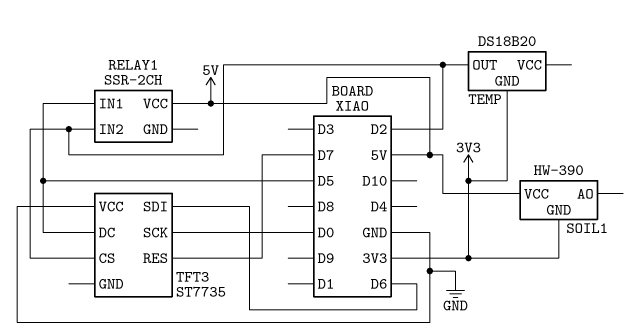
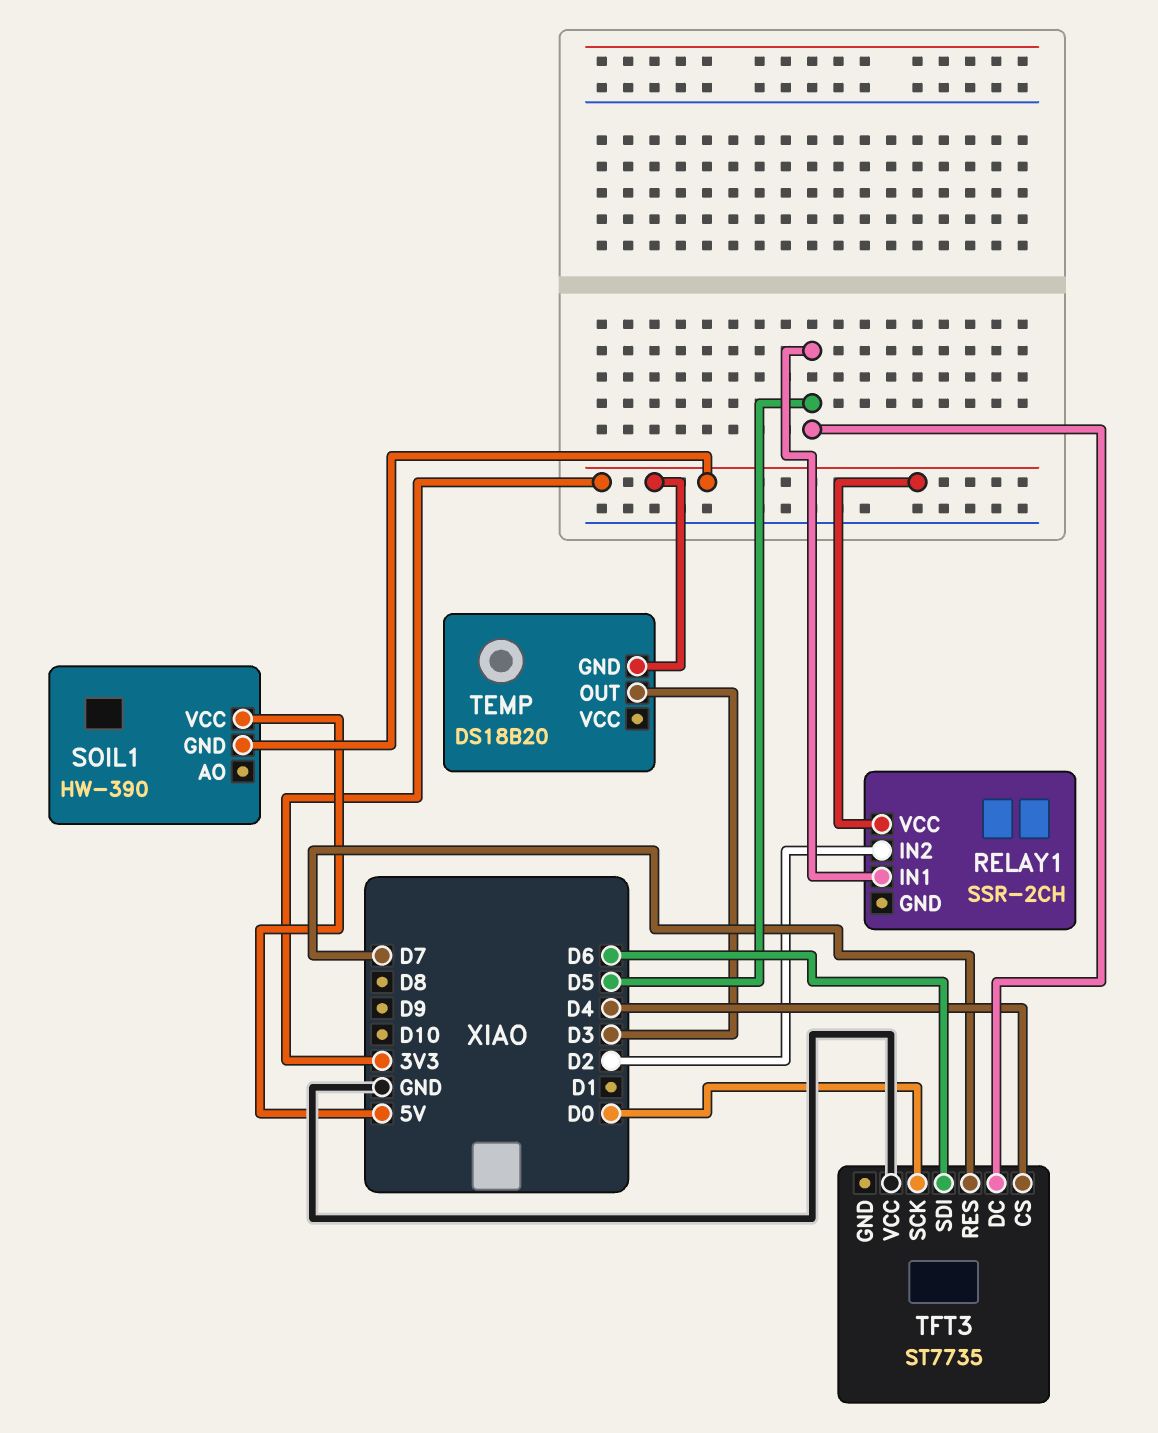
RELAY1 pin VCC: 5V -> 3V3
TEMP pin OUT: D2 -> D3
TFT3 pin CS: D2 -> D4

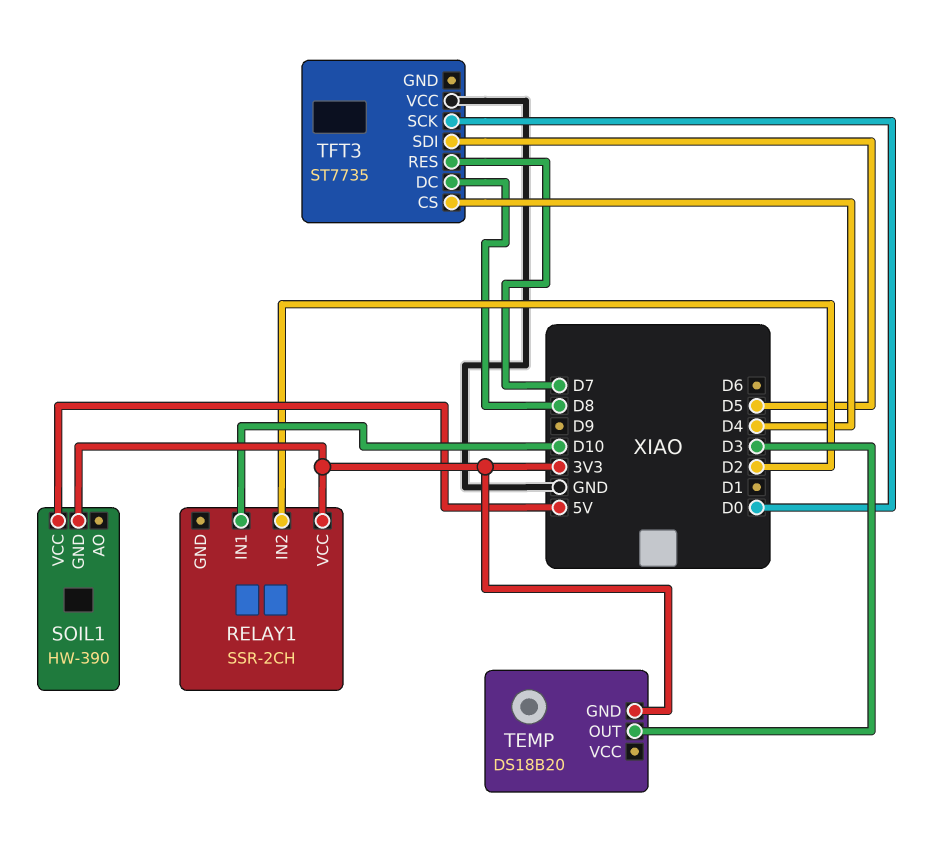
RELAY1 pin IN1: D5 -> D10
TFT3 pin DC: D5 -> D8
TFT3 pin SDI: D6 -> D5

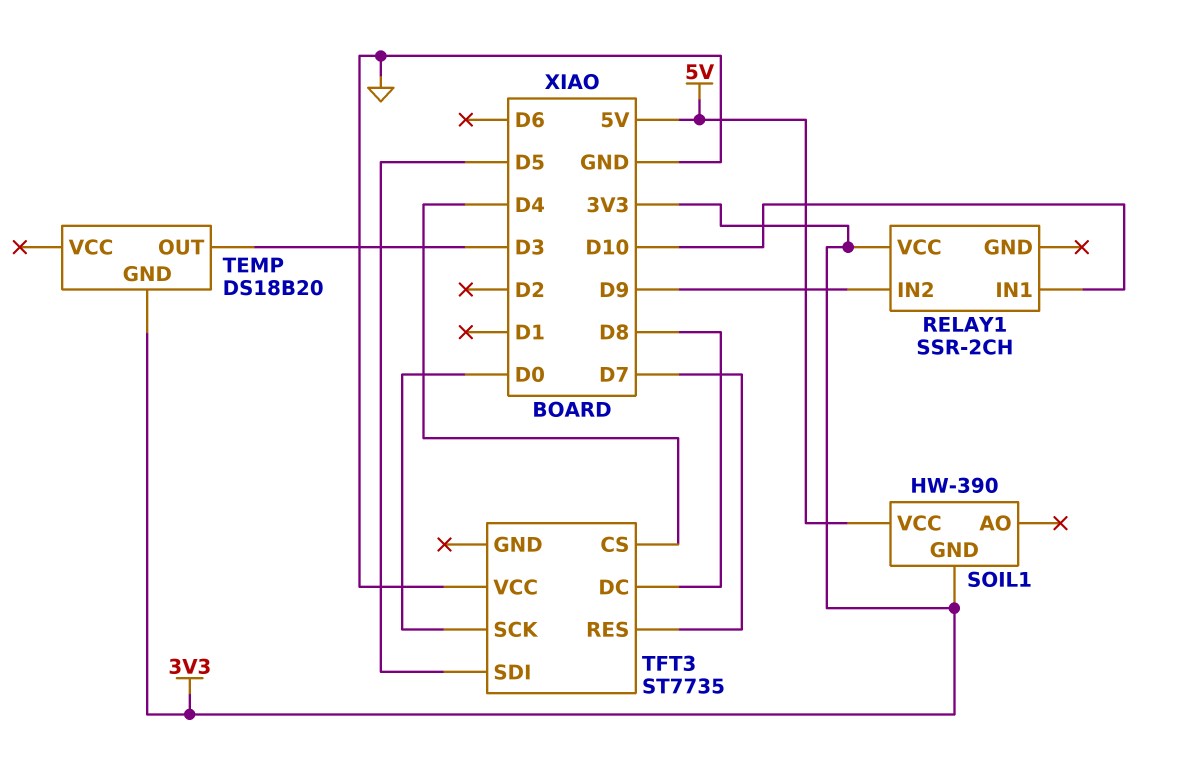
RELAY1 pin IN2: D2 -> D9

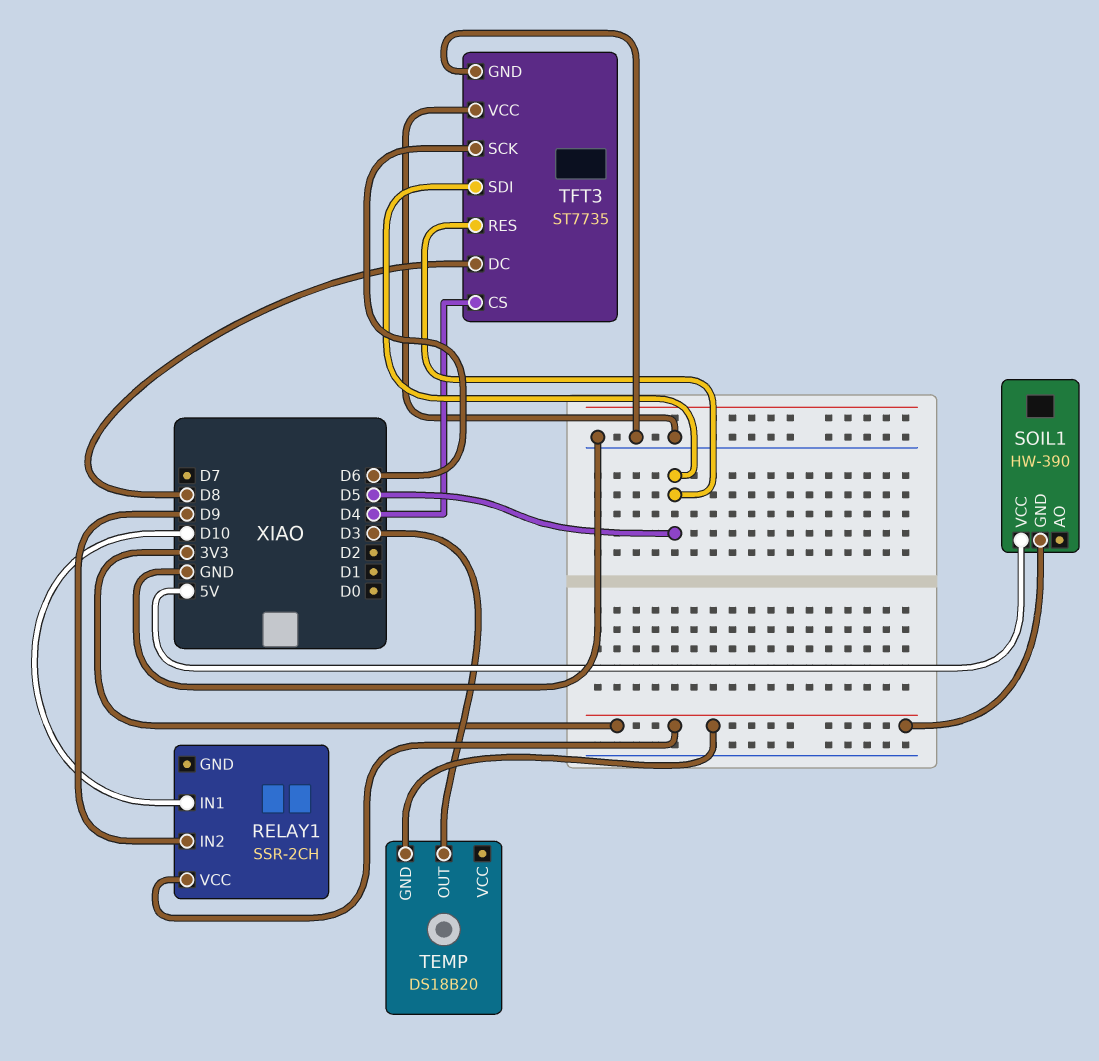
TFT3 pin GND: none -> GND
TFT3 pin RES: D7 -> D5
TFT3 pin SCK: D0 -> D6

